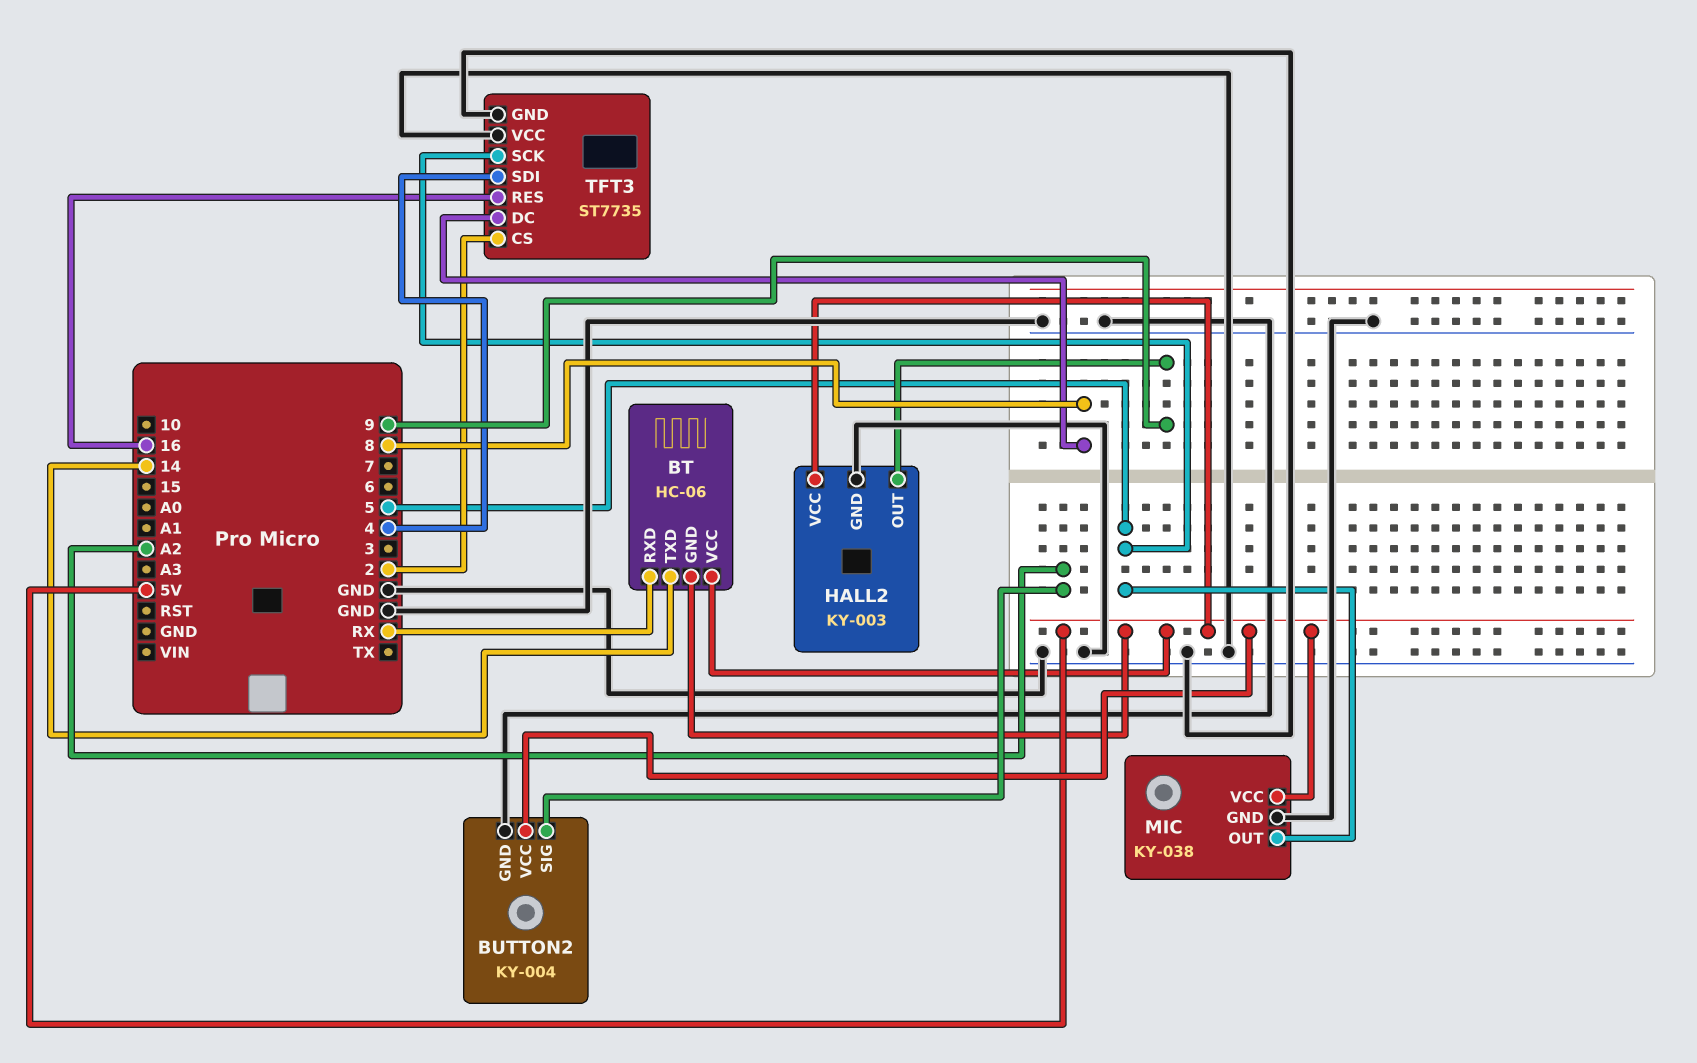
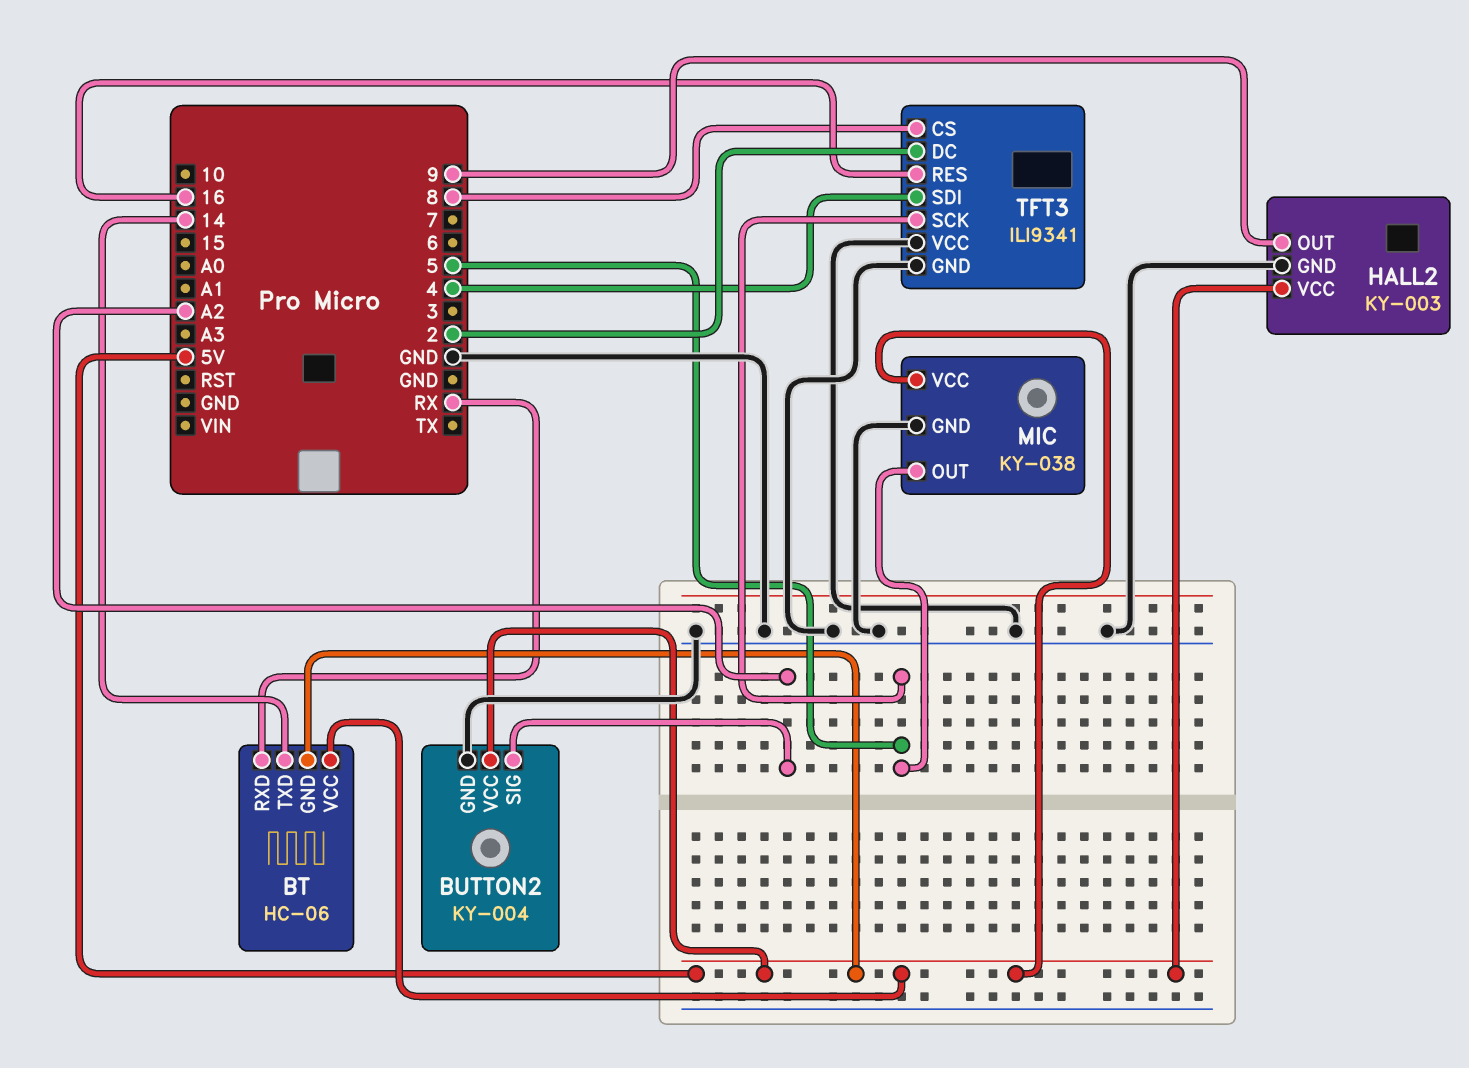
TFT3: ST7735 -> ILI9341
TFT3 pin CS: 2 -> 8
TFT3 pin DC: 8 -> 2

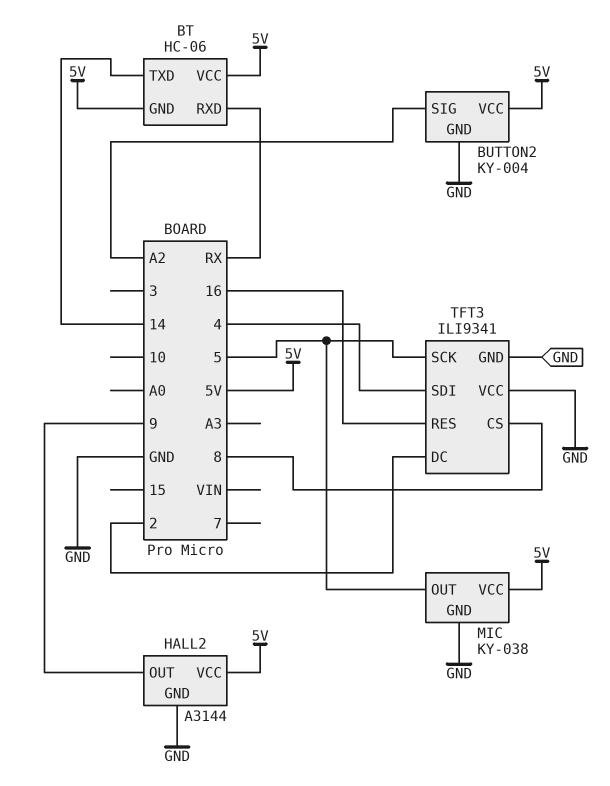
HALL2: KY-003 -> A3144

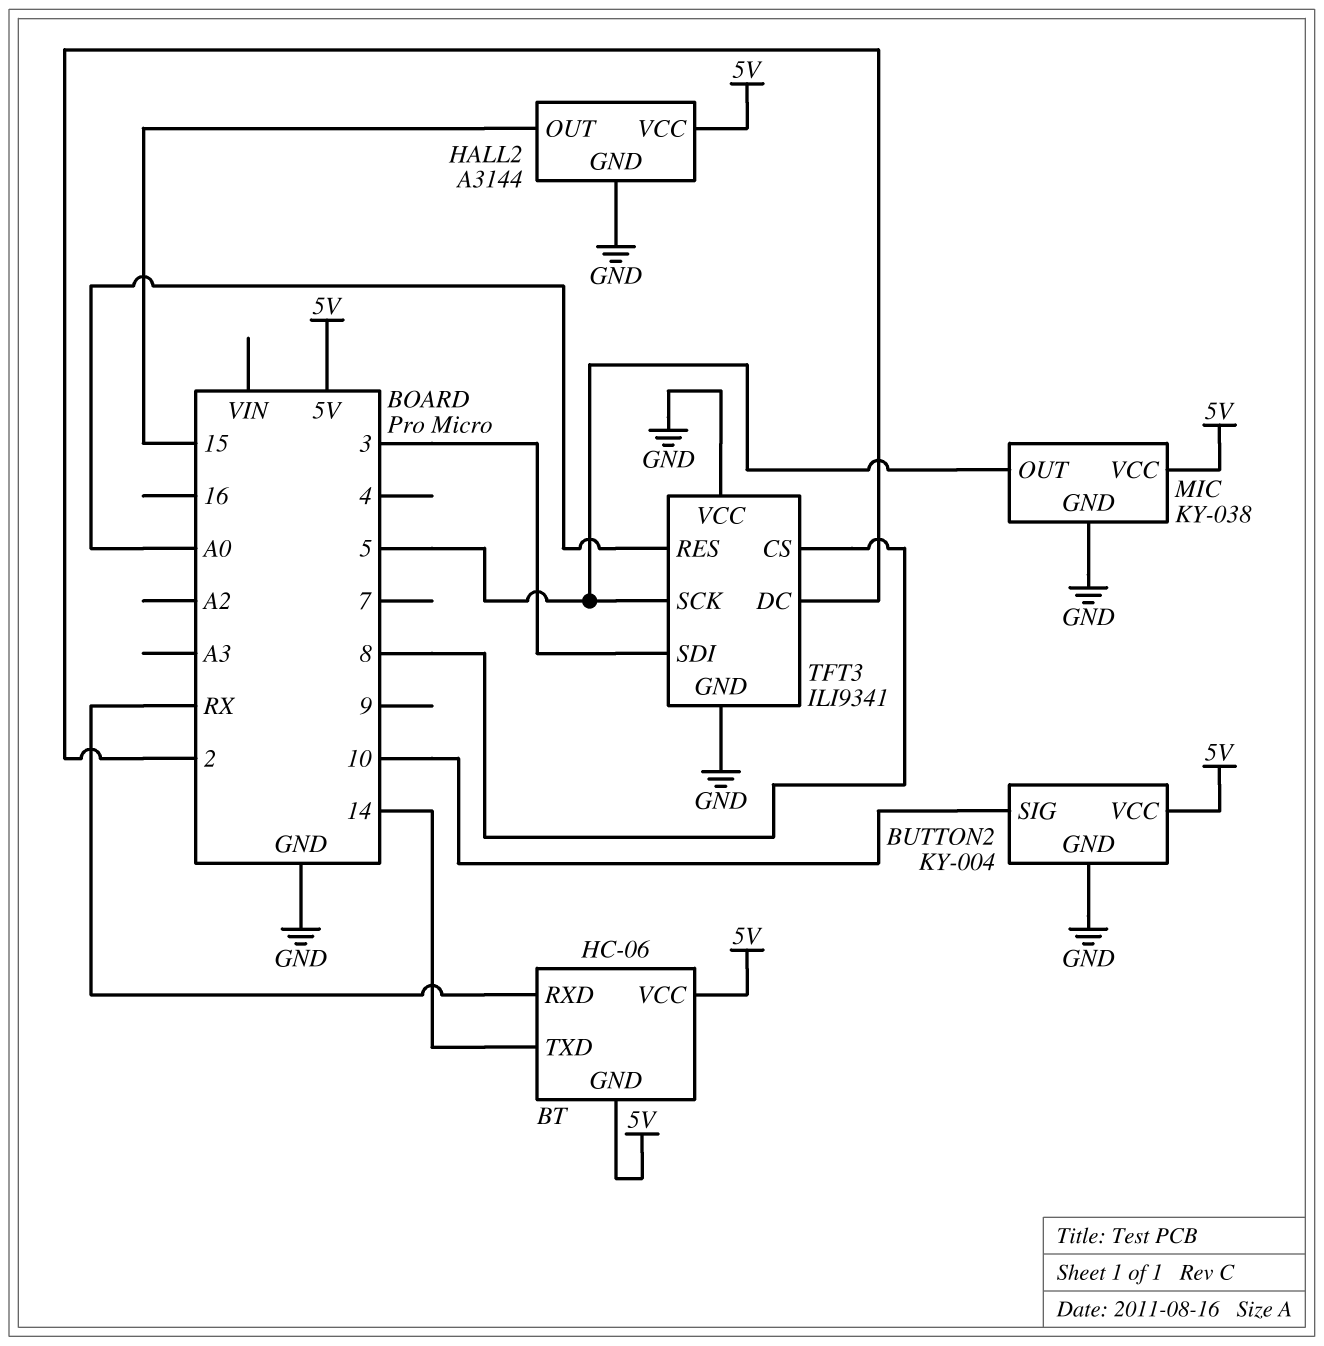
BUTTON2 pin SIG: A2 -> 10
HALL2 pin OUT: 9 -> 15
TFT3 pin RES: 16 -> A0
TFT3 pin SDI: 4 -> 3

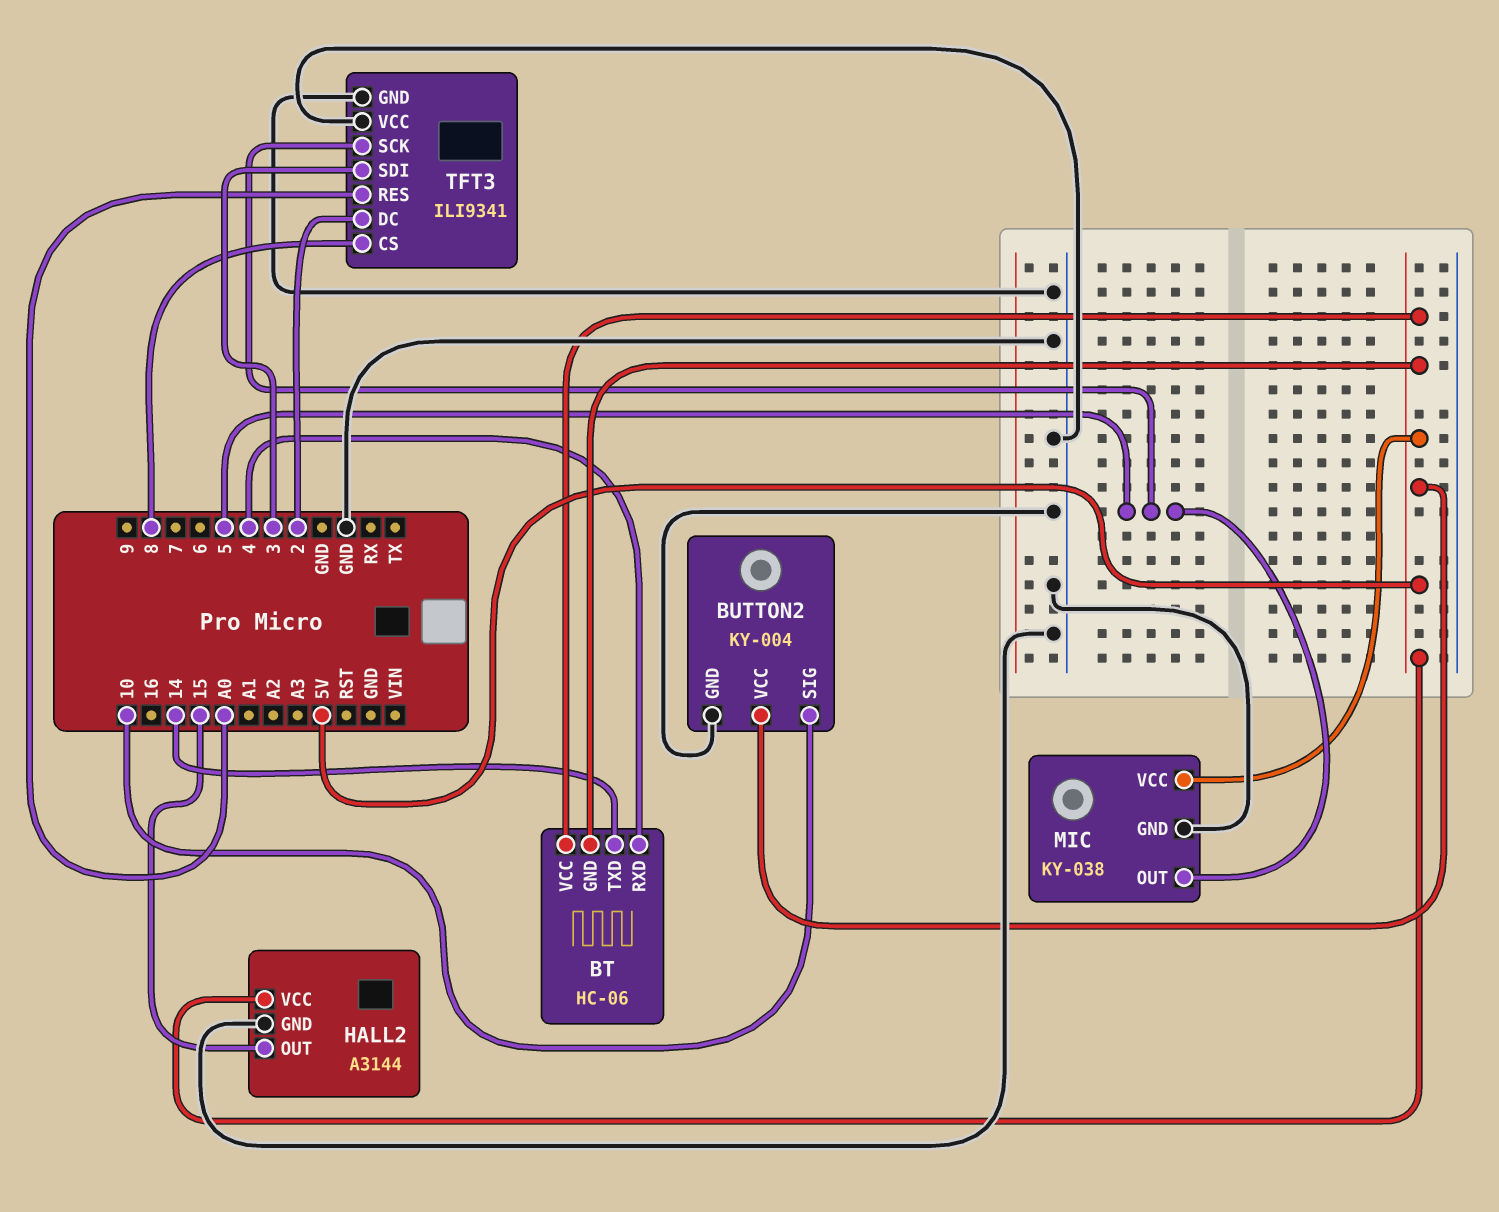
BT pin RXD: RX -> 4

